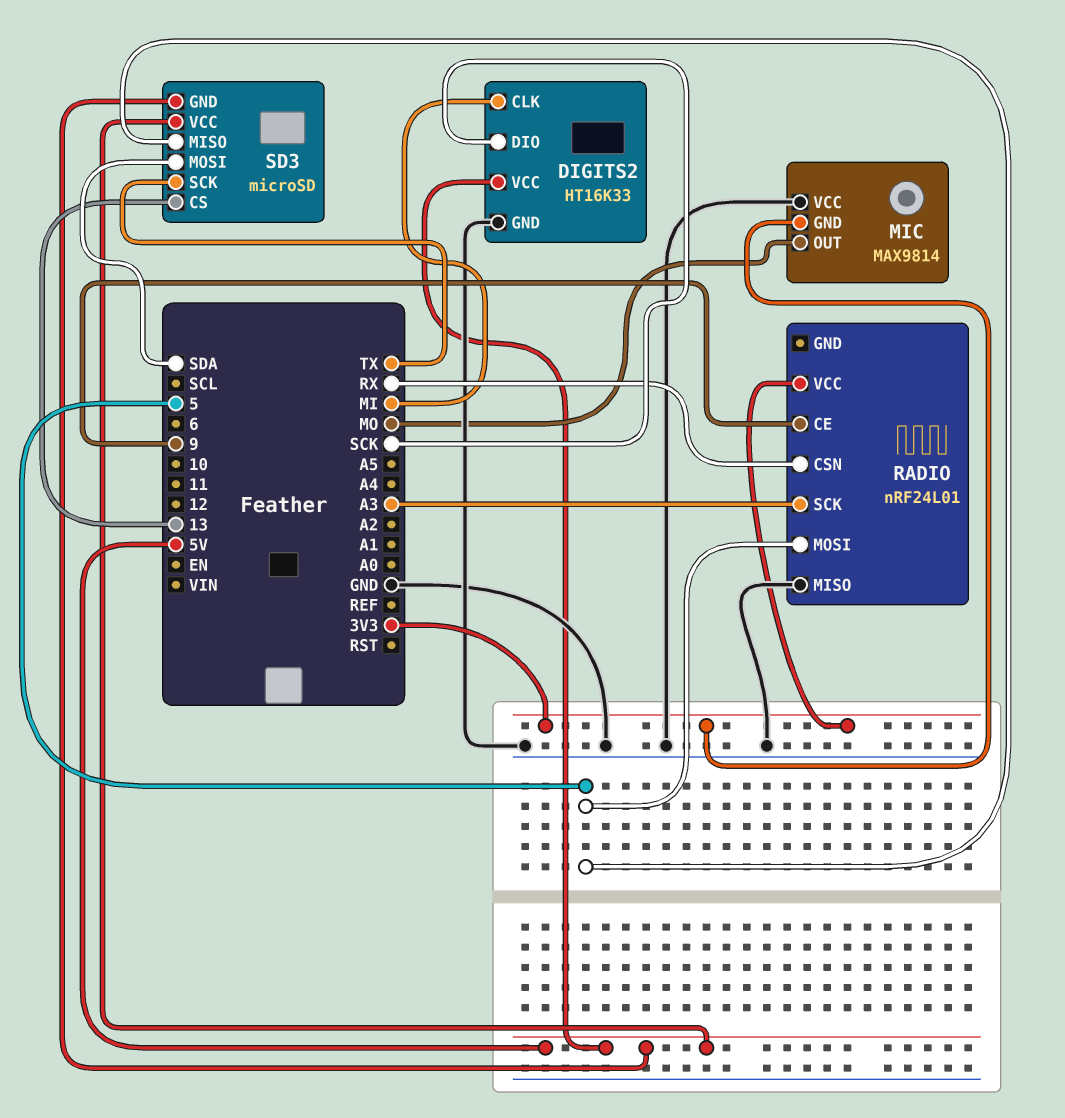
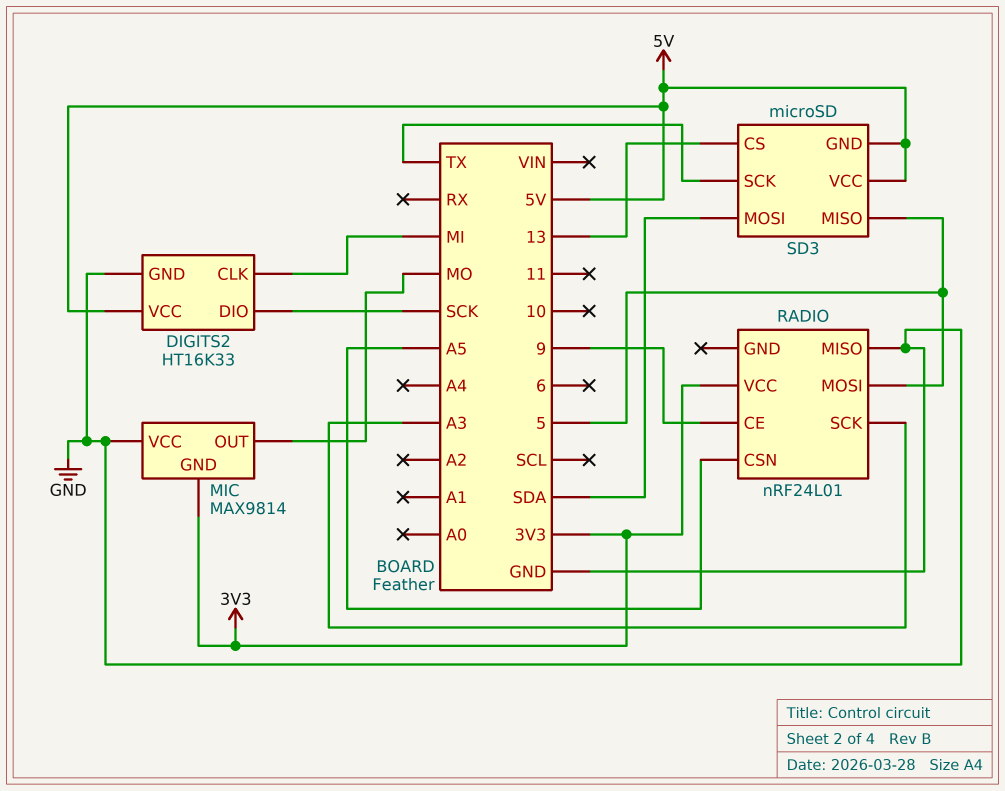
RADIO pin CSN: RX -> A5

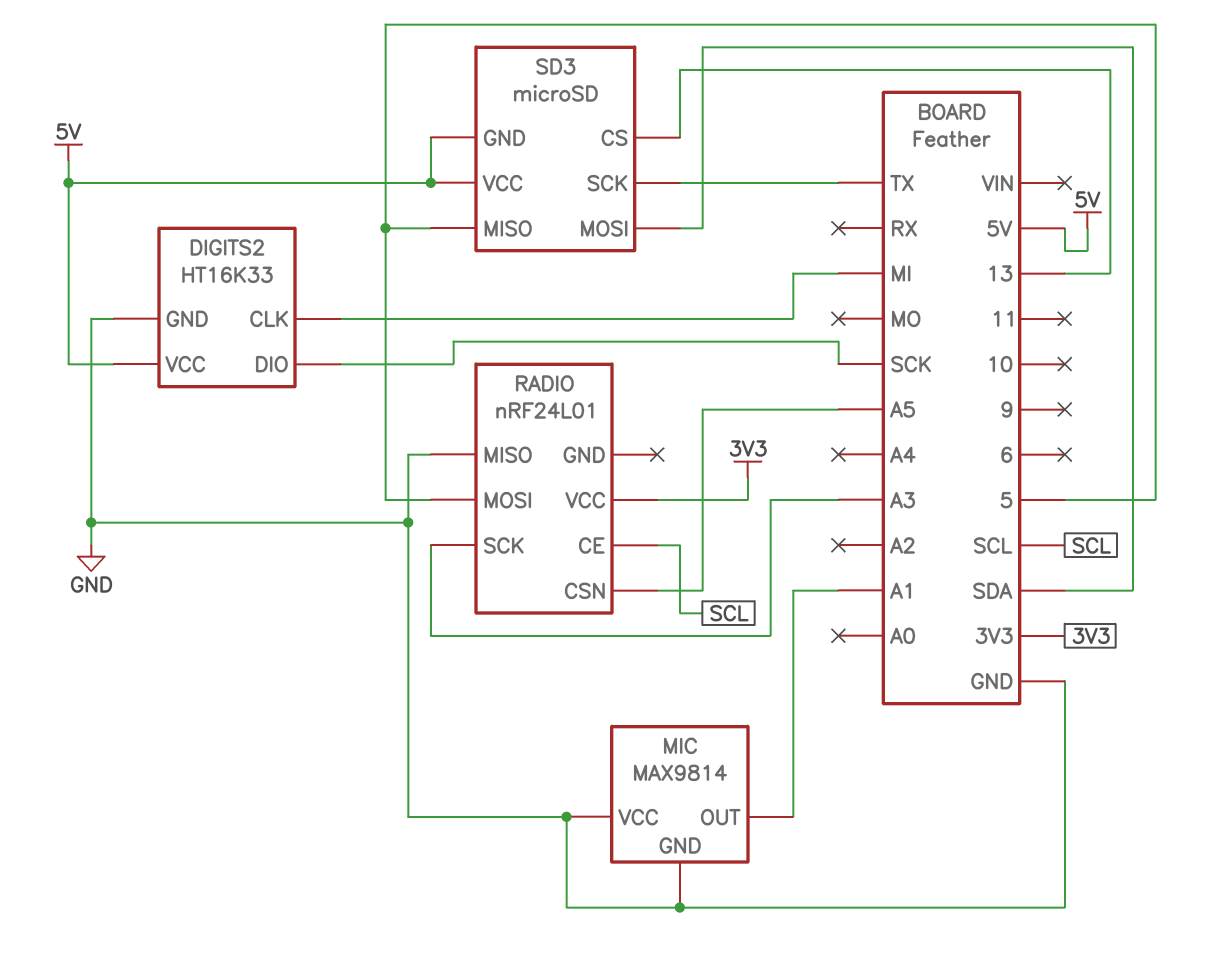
MIC pin GND: 3V3 -> GND
MIC pin OUT: MO -> A1
RADIO pin CE: 9 -> SCL

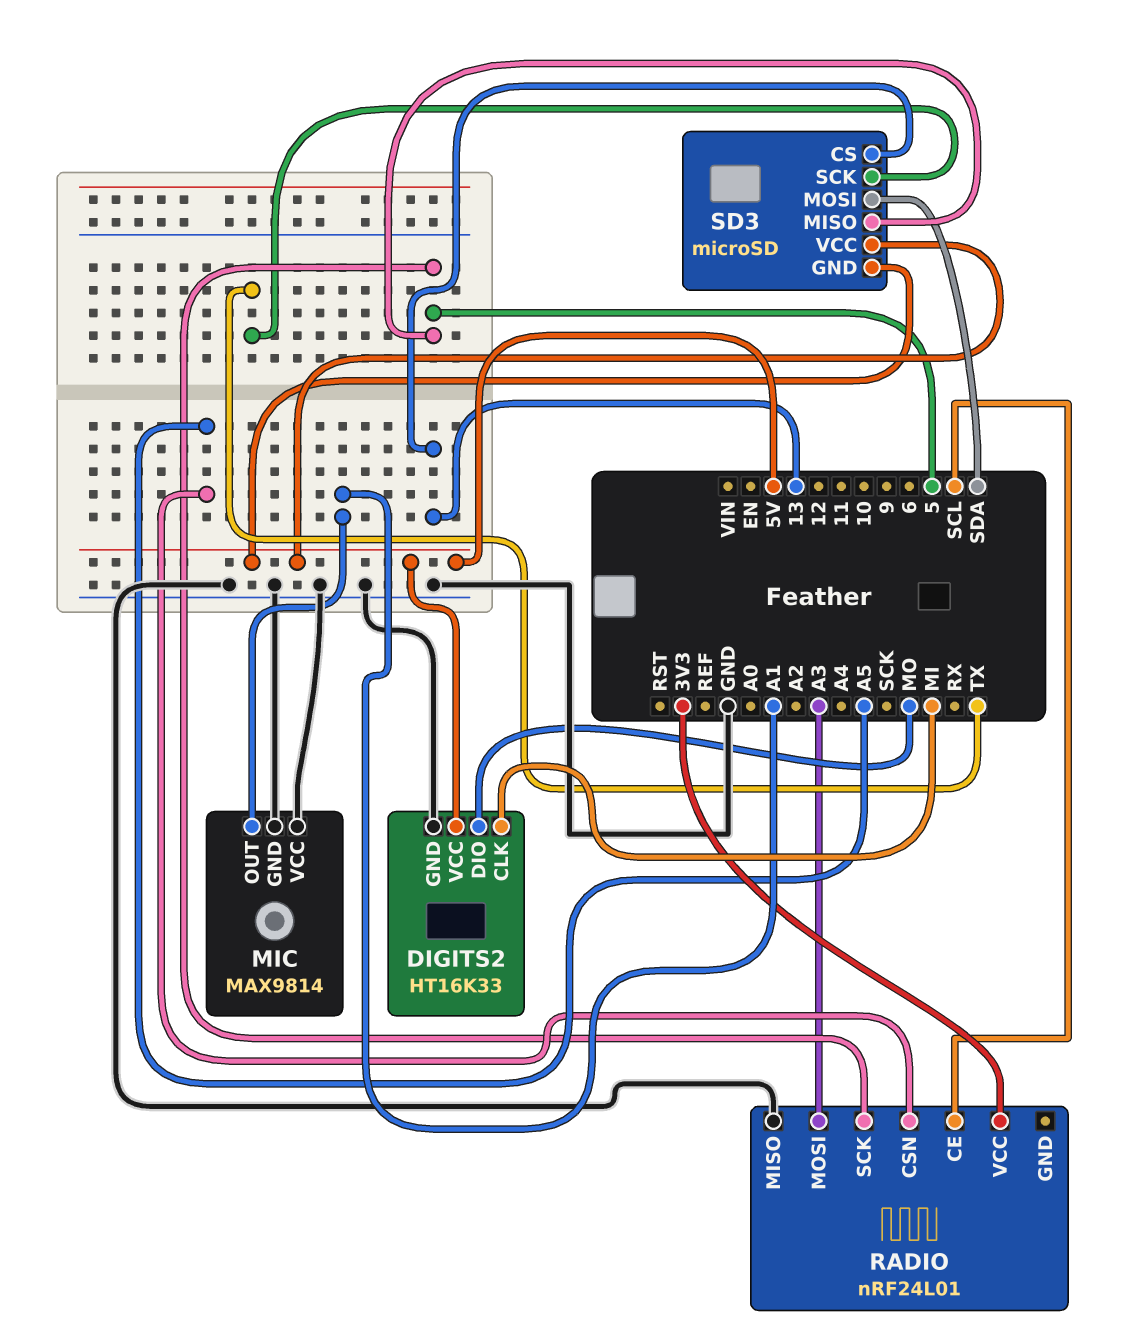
DIGITS2 pin DIO: SCK -> MO
RADIO pin MOSI: 5 -> A3
RADIO pin SCK: A3 -> 5

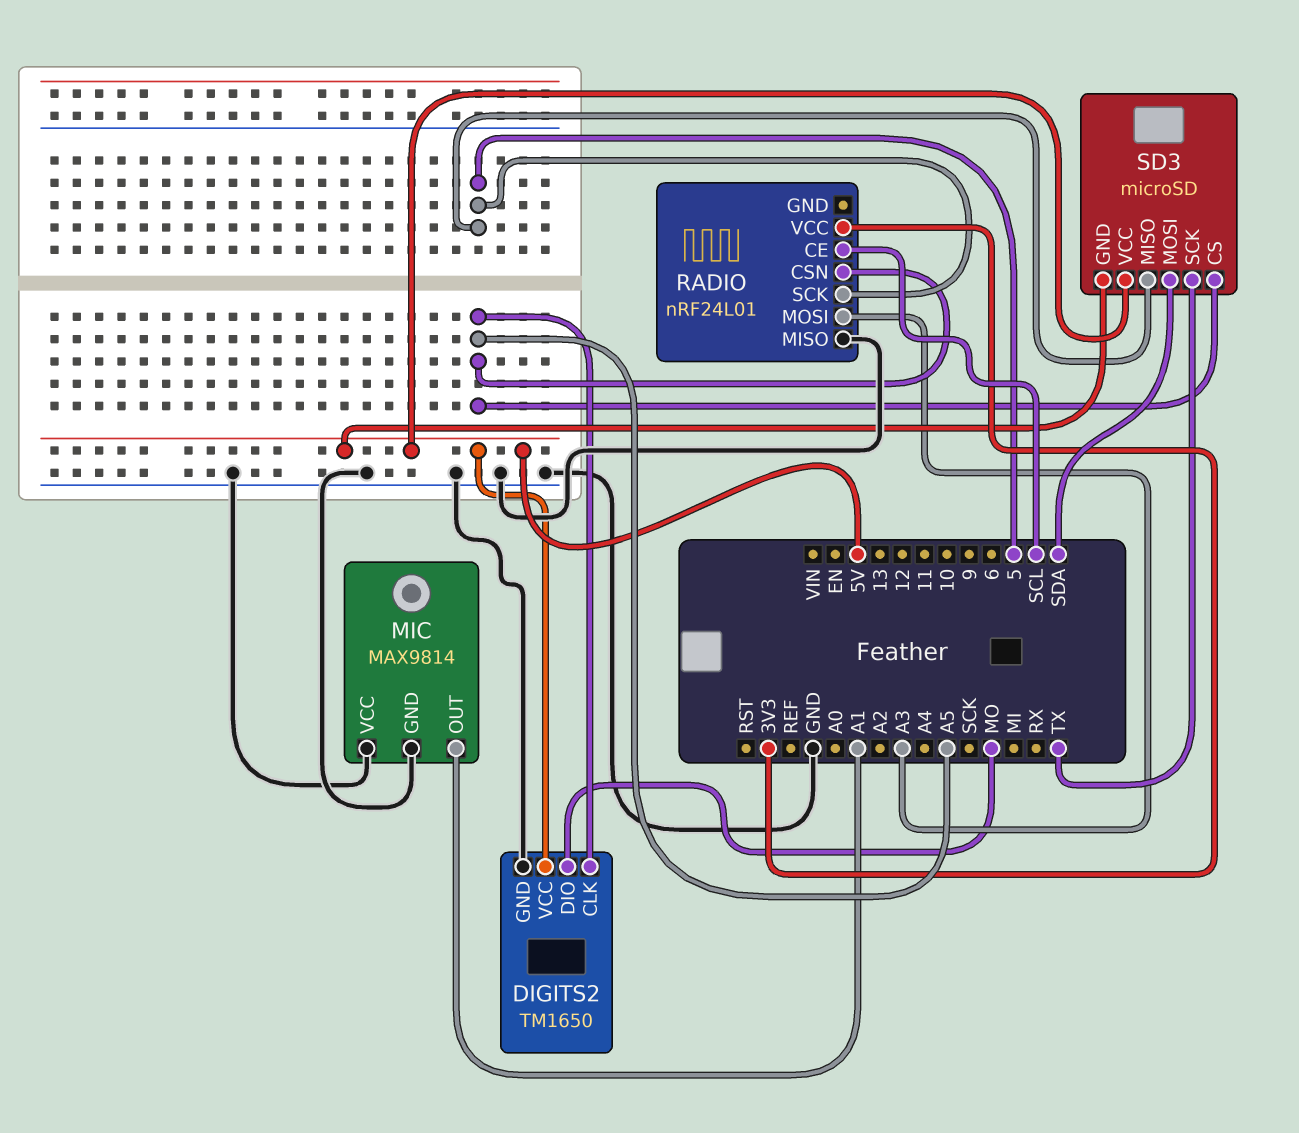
DIGITS2: HT16K33 -> TM1650
DIGITS2 pin CLK: MI -> A5
SD3 pin CS: 13 -> A5

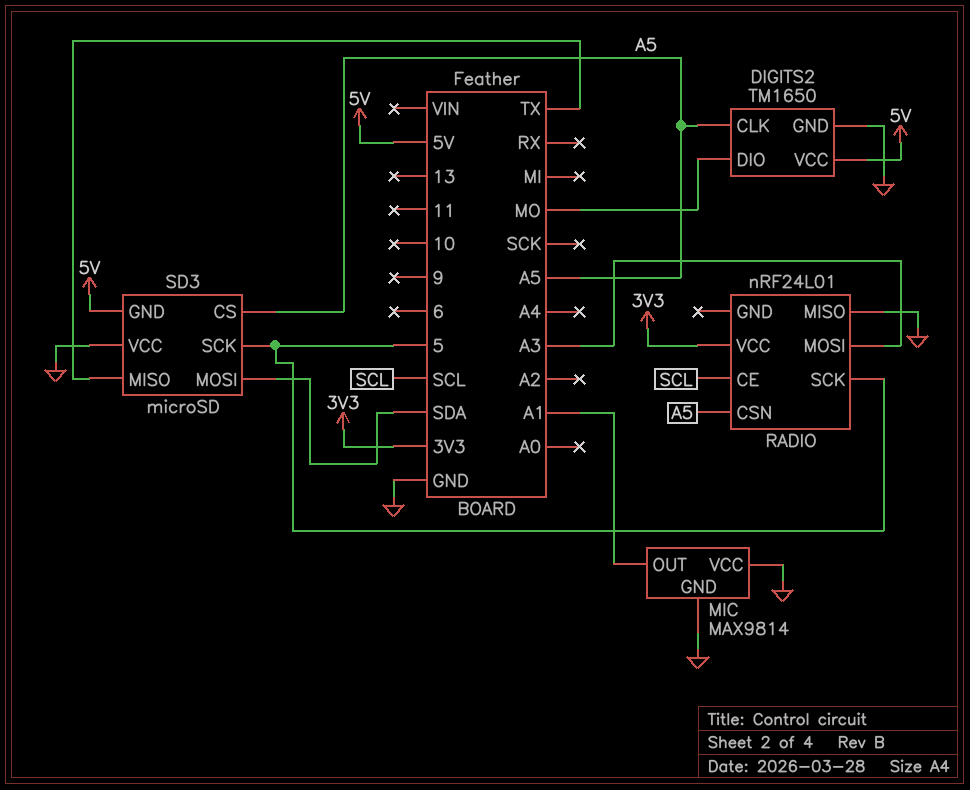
SD3 pin MISO: 5 -> TX
SD3 pin SCK: TX -> 5
SD3 pin VCC: 5V -> GND

